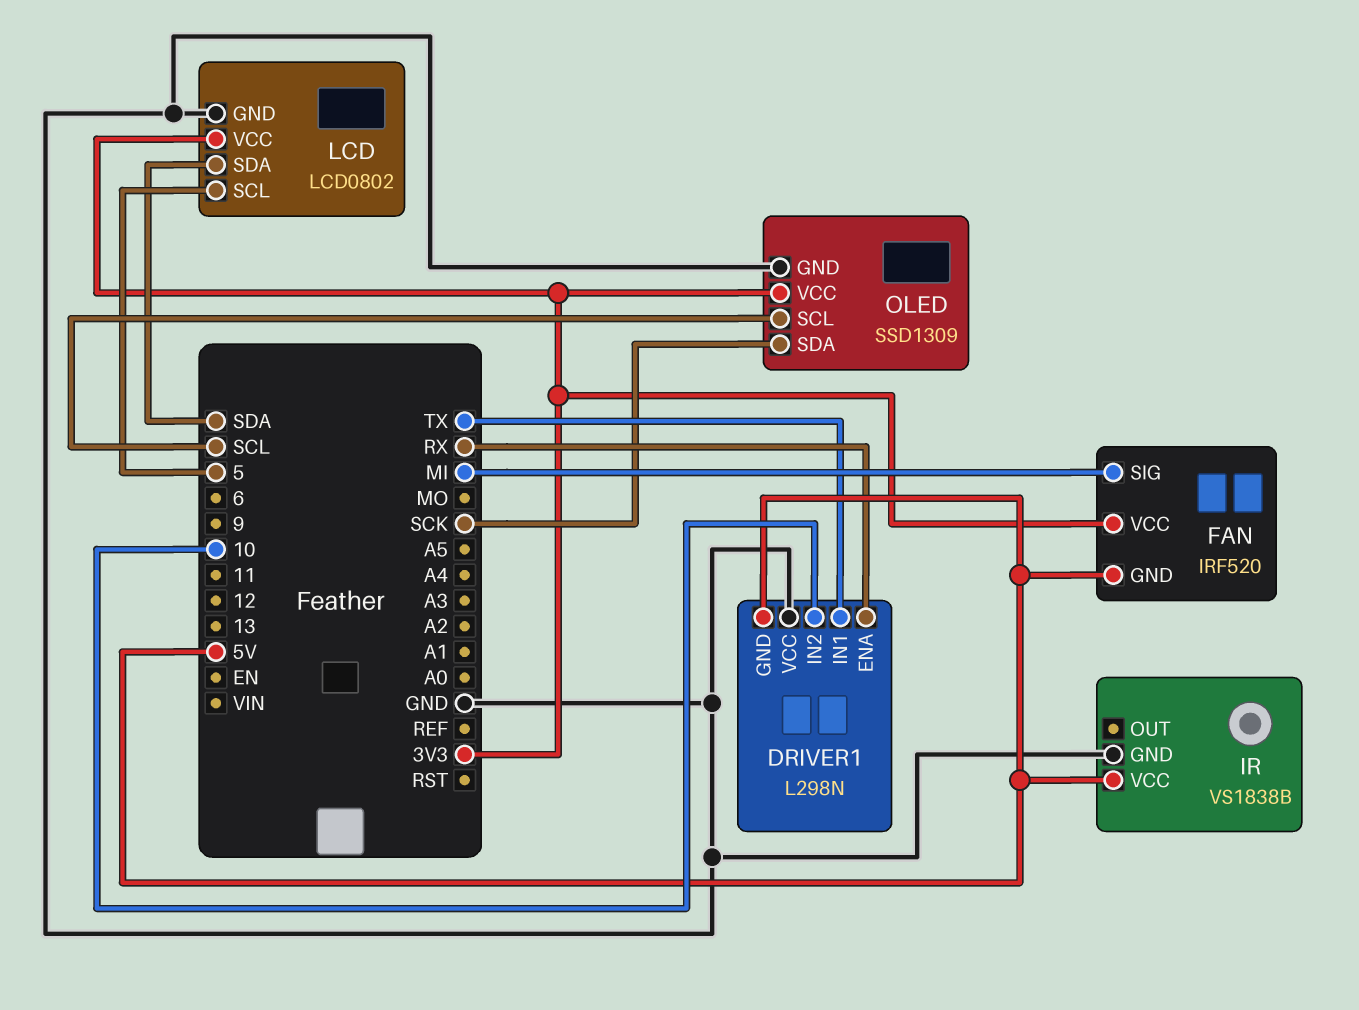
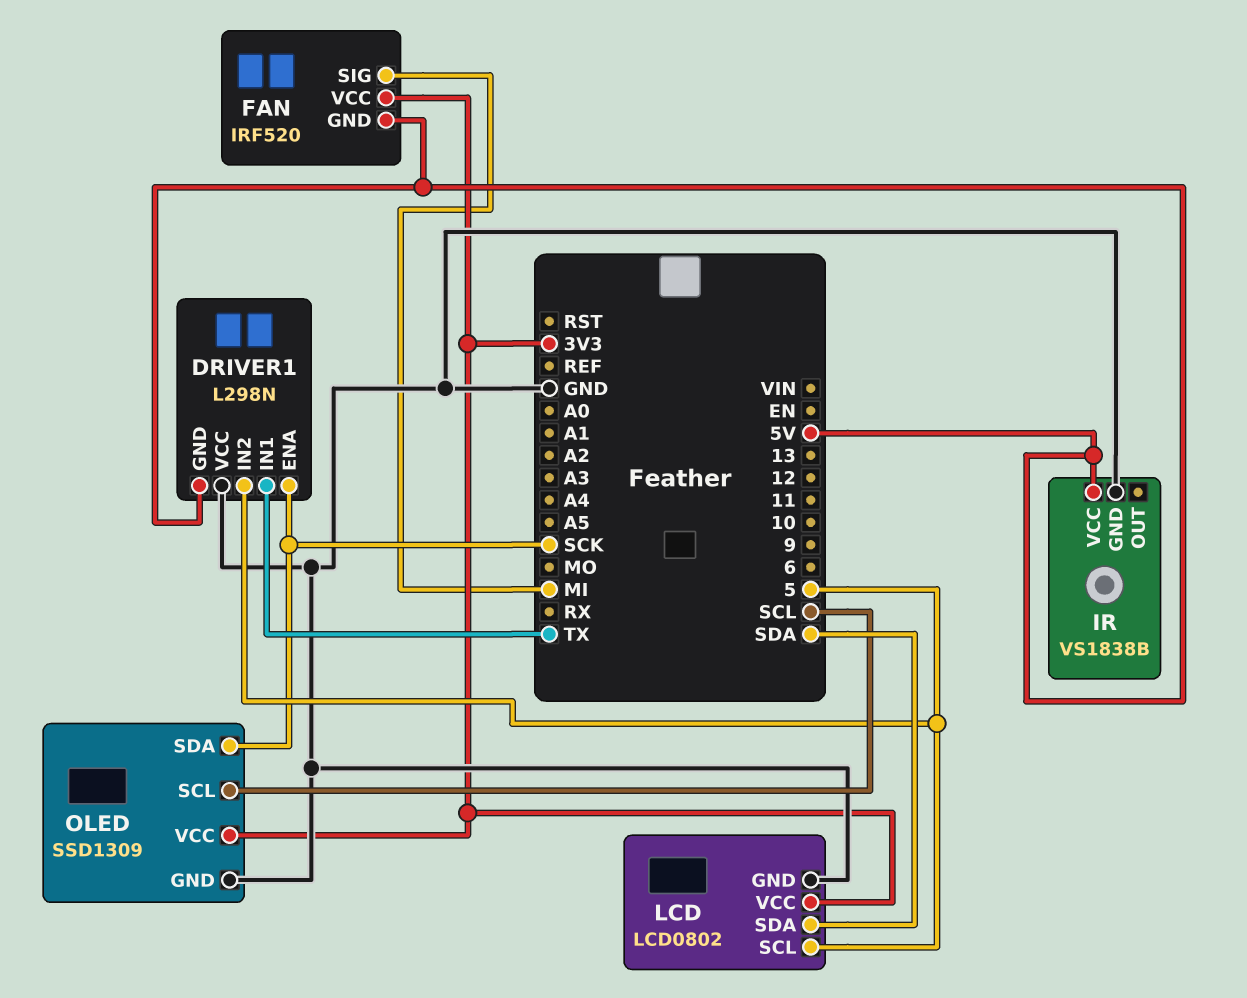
DRIVER1 pin ENA: RX -> SCK
DRIVER1 pin IN2: 10 -> 5

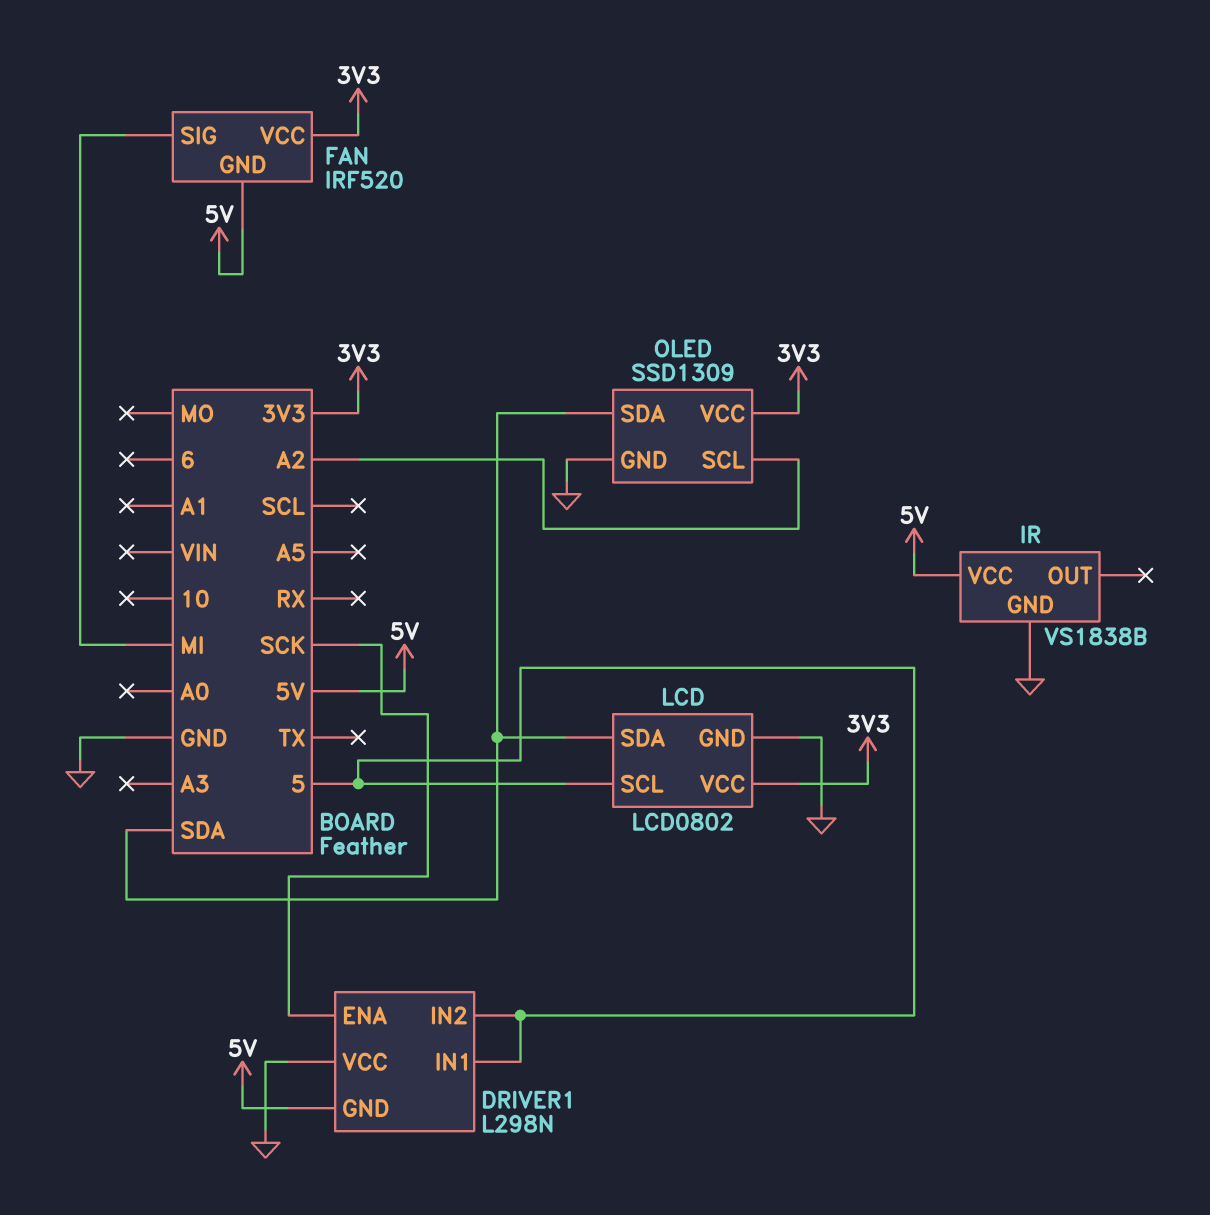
DRIVER1 pin IN1: TX -> 5
OLED pin SCL: SCL -> A2
OLED pin SDA: SCK -> SDA

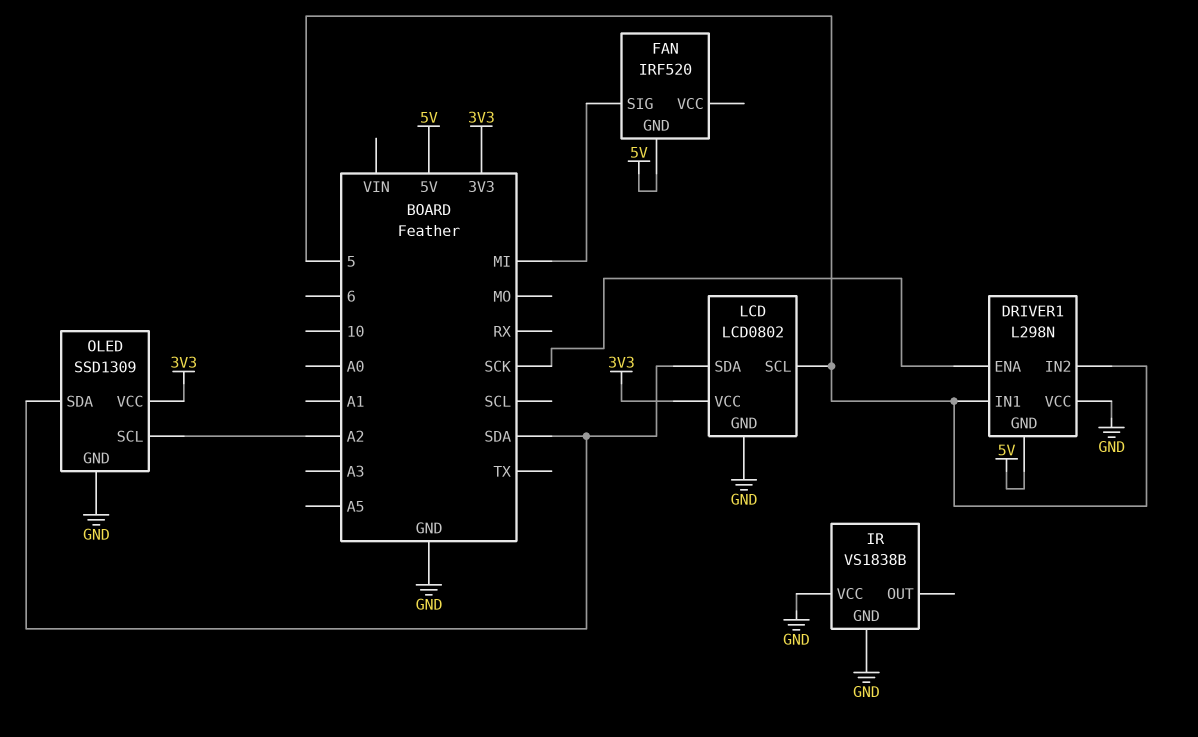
FAN pin VCC: 3V3 -> none
IR pin VCC: 5V -> GND

